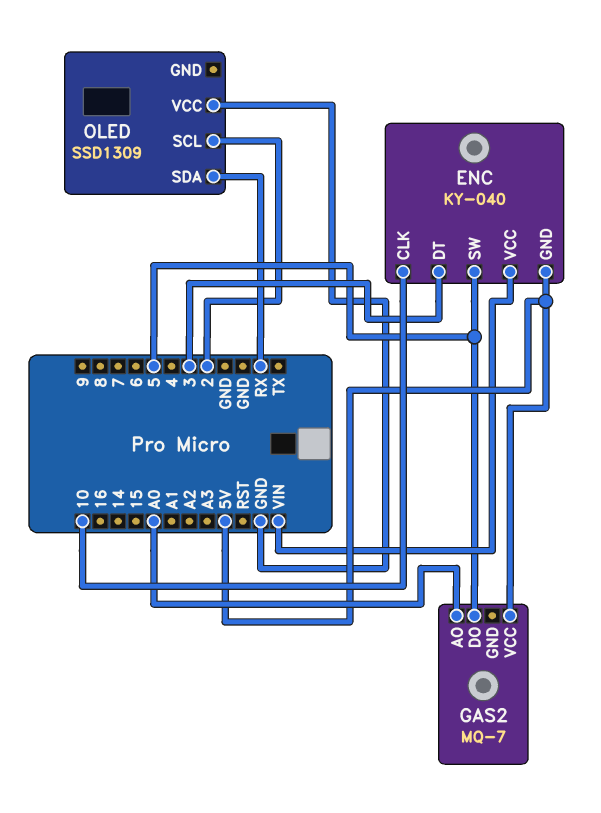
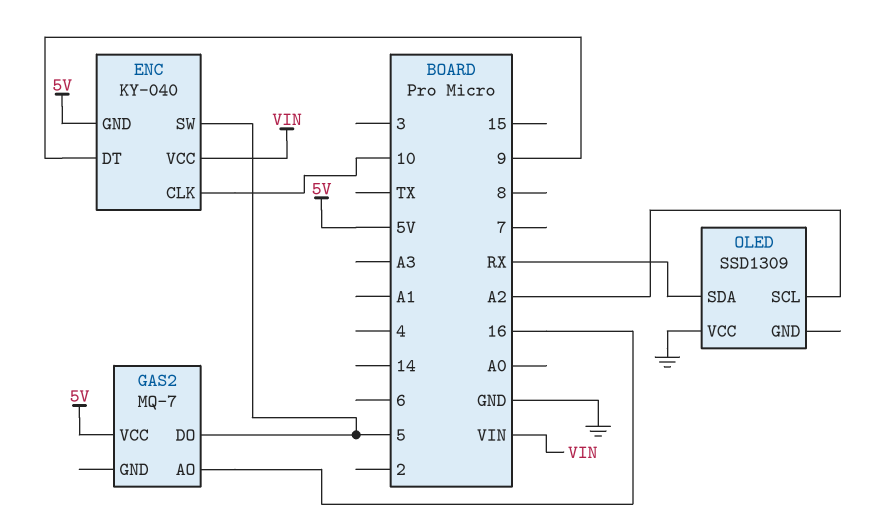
ENC pin DT: 3 -> 9
GAS2 pin AO: A0 -> 16
OLED pin SCL: 2 -> A2

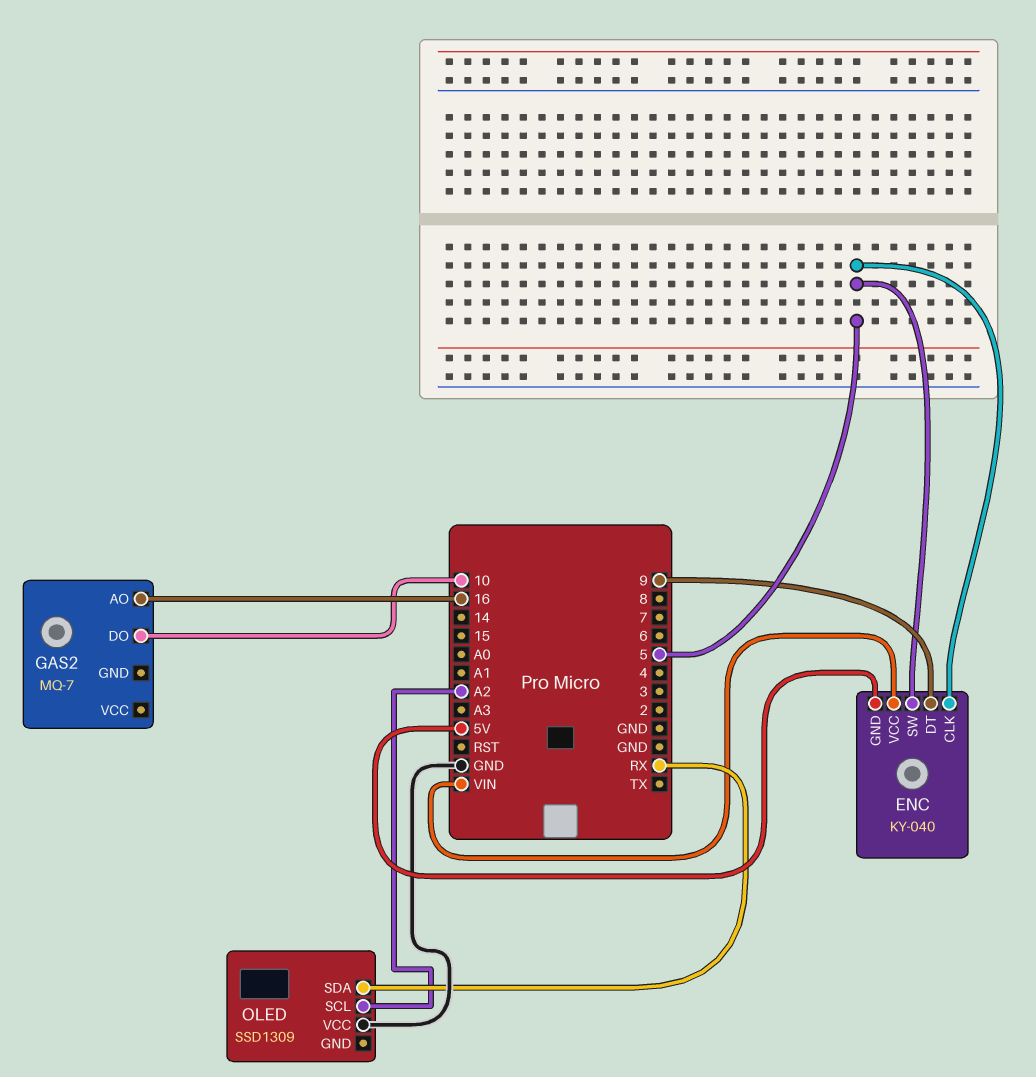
ENC pin CLK: 10 -> 5
GAS2 pin DO: 5 -> 10
GAS2 pin VCC: 5V -> none

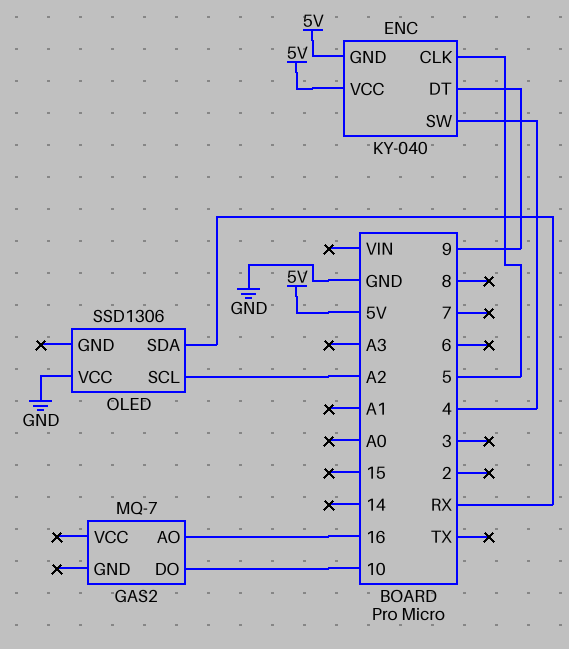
ENC pin SW: 5 -> 4
ENC pin VCC: VIN -> 5V
OLED: SSD1309 -> SSD1306

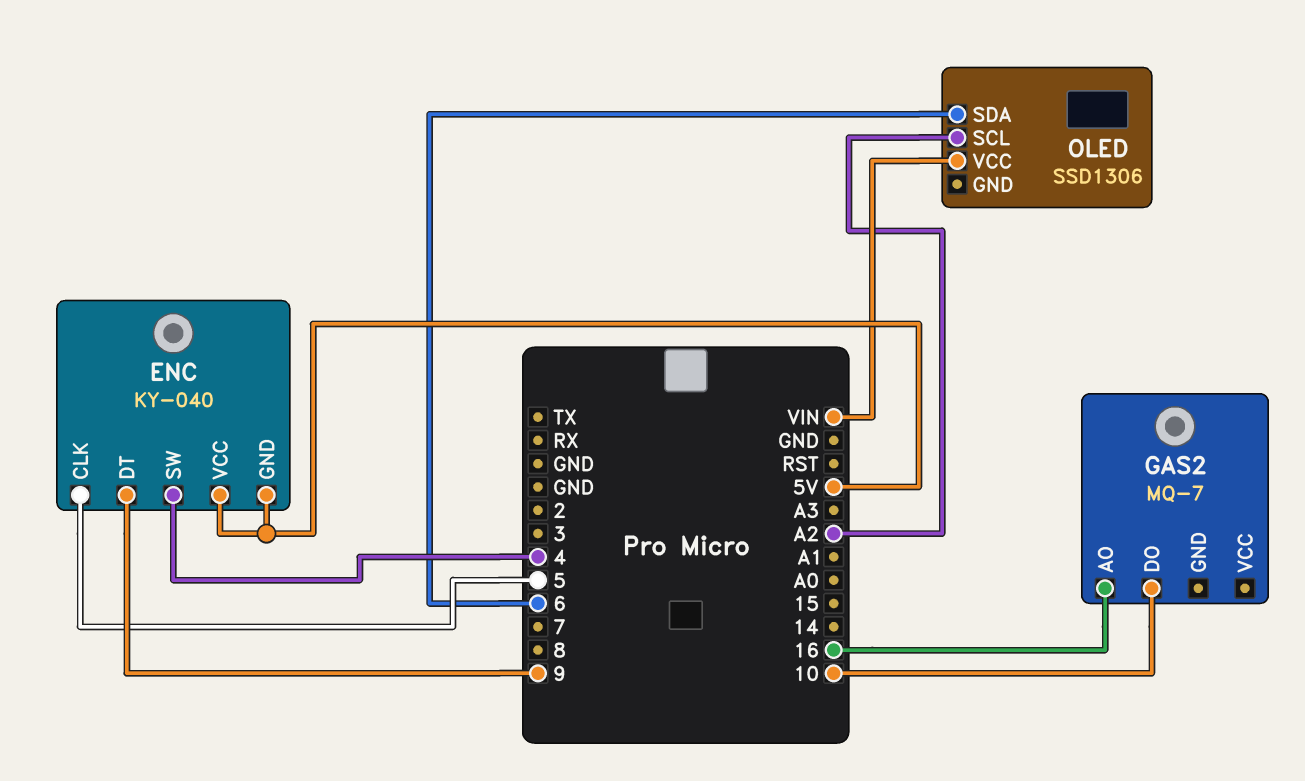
OLED pin SDA: RX -> 6
OLED pin VCC: GND -> VIN

